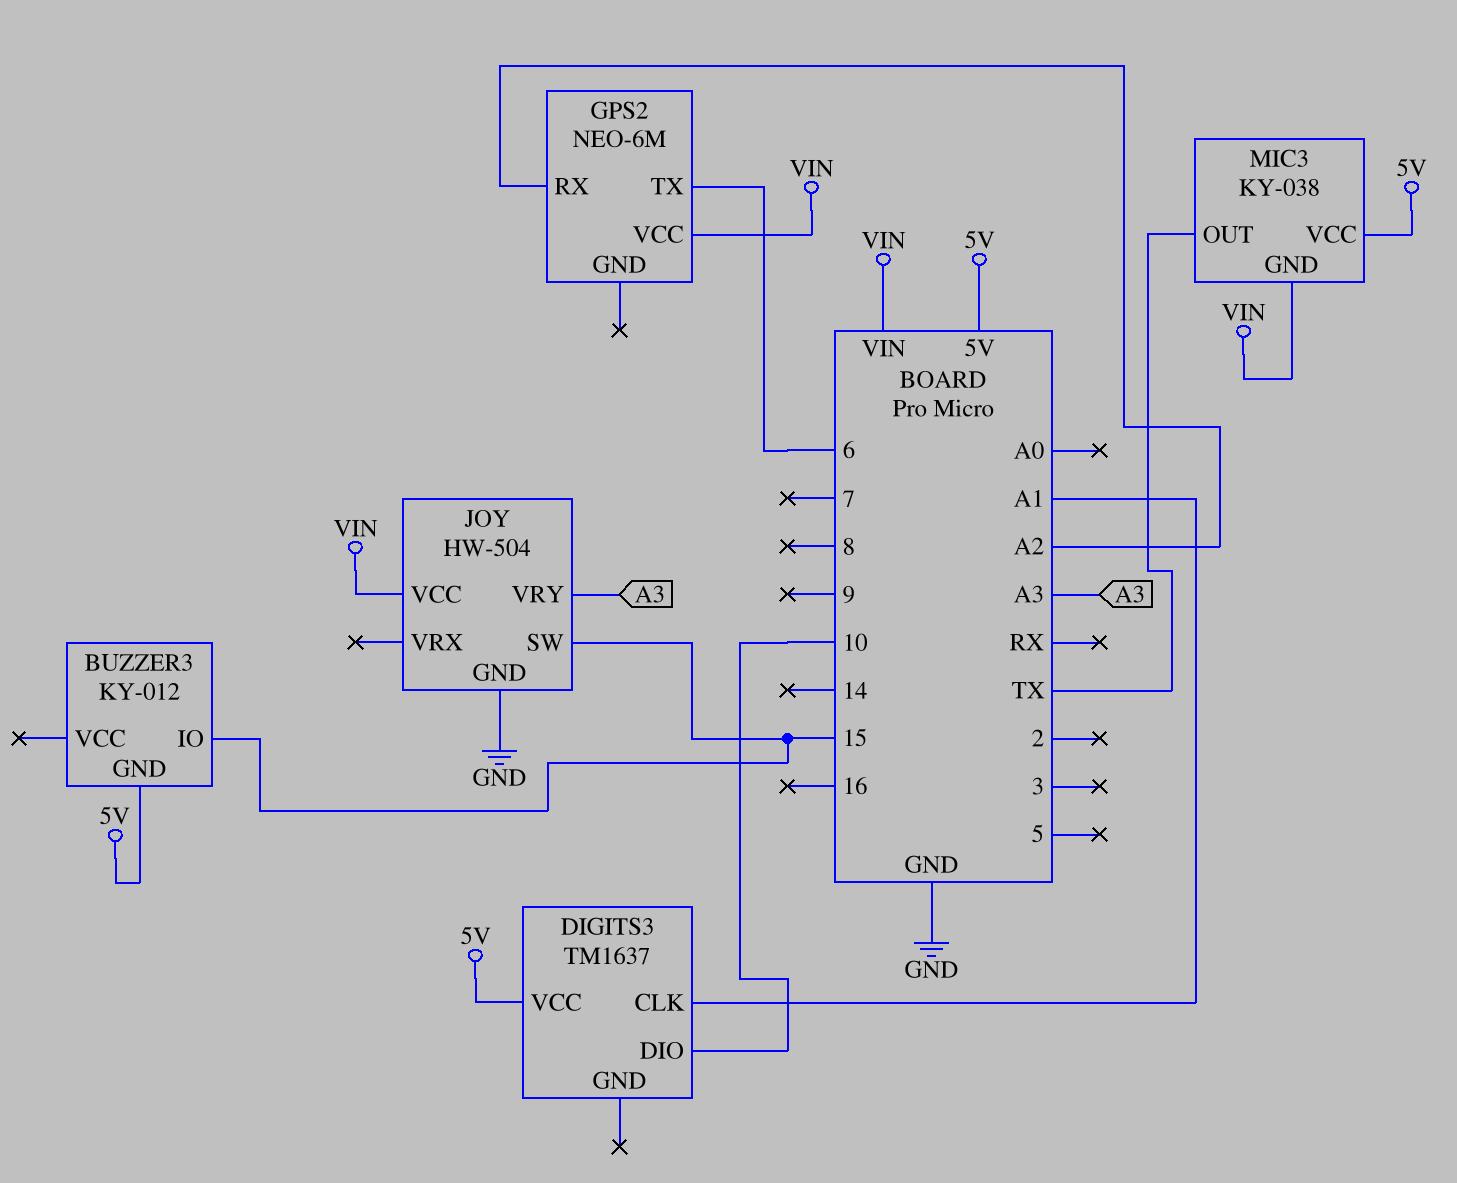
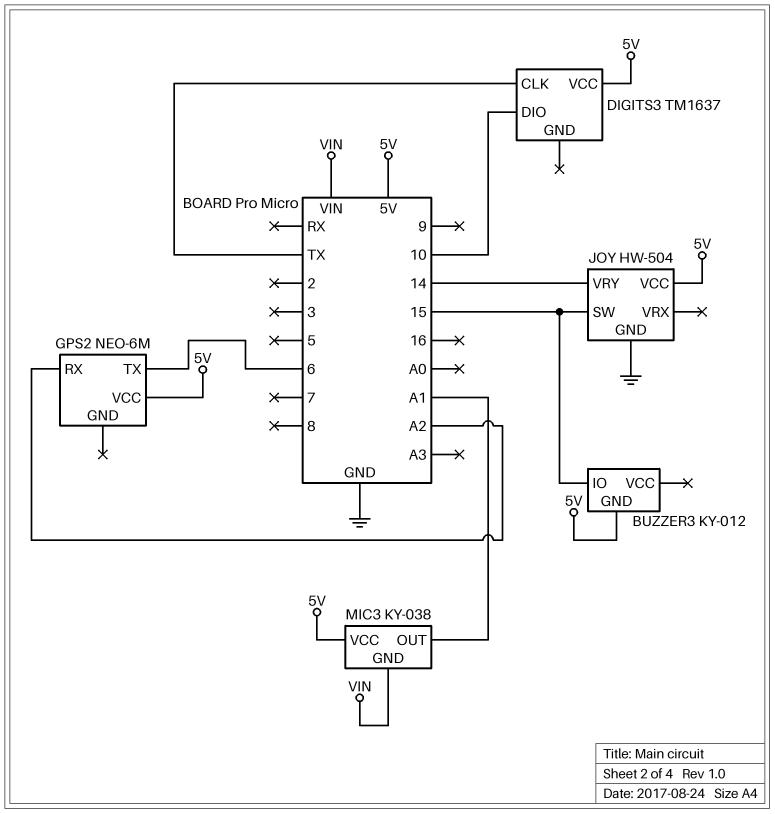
DIGITS3 pin CLK: A1 -> TX
GPS2 pin VCC: VIN -> 5V
JOY pin VCC: VIN -> 5V
JOY pin VRY: A3 -> 14
MIC3 pin OUT: TX -> A1

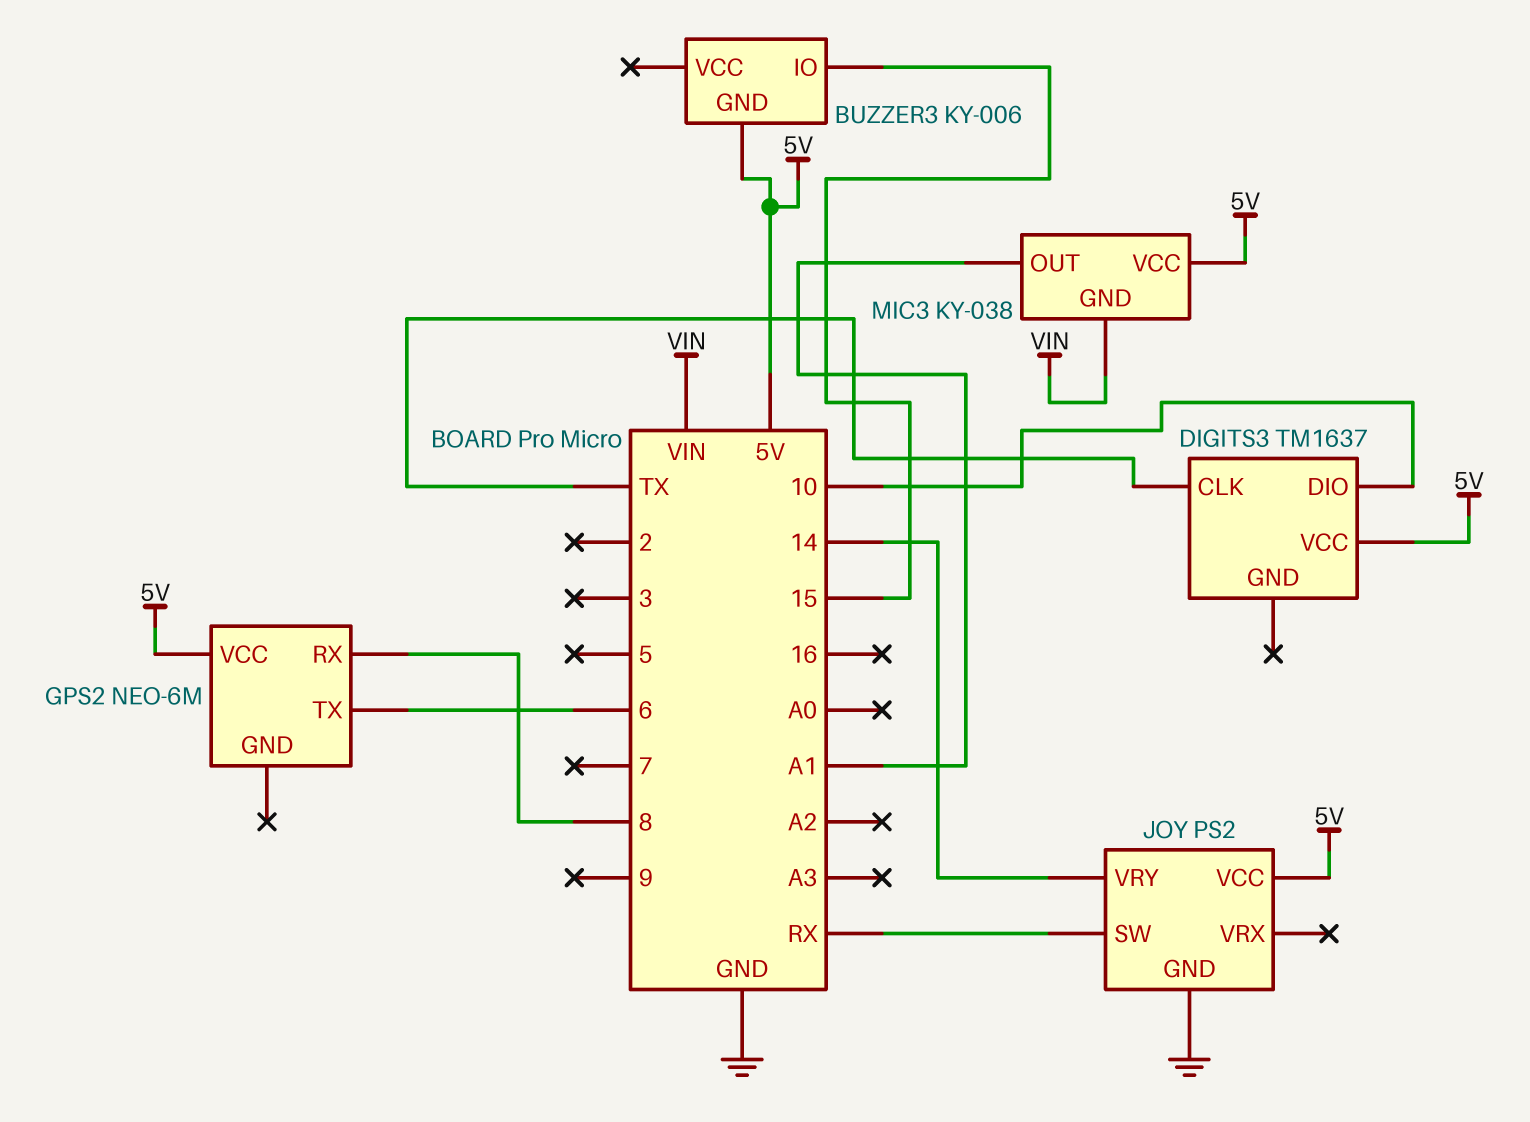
BUZZER3: KY-012 -> KY-006
GPS2 pin RX: A2 -> 8
JOY: HW-504 -> PS2
JOY pin SW: 15 -> RX

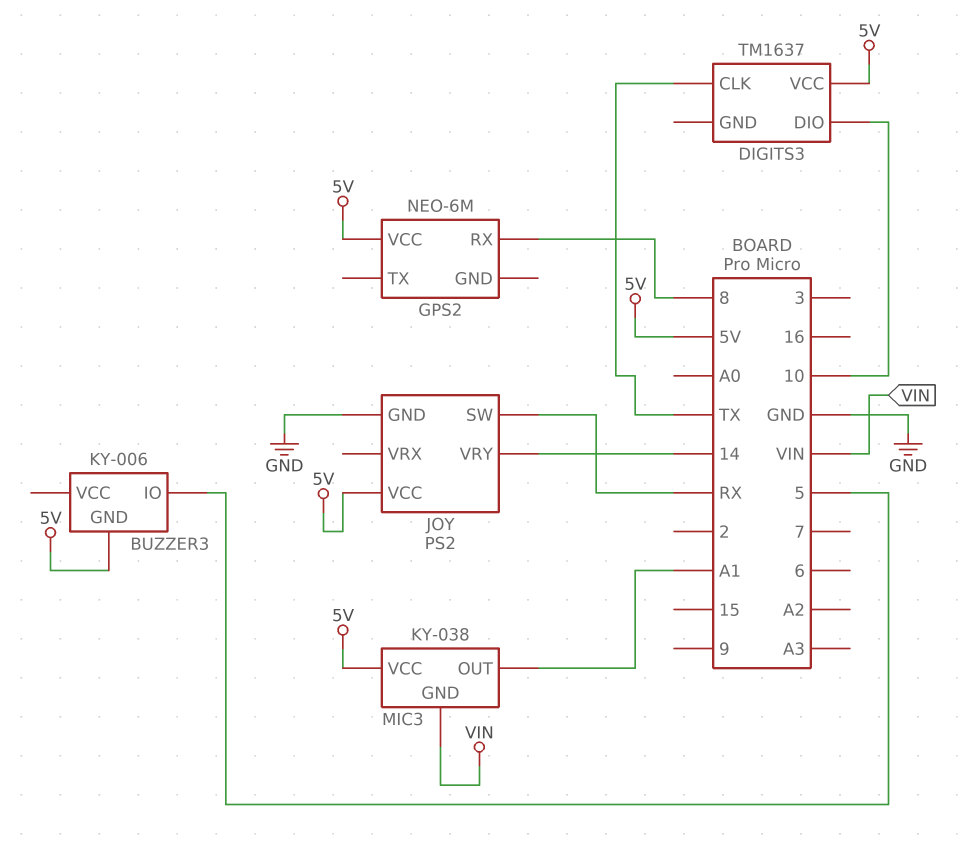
BUZZER3 pin IO: 15 -> 5
GPS2 pin TX: 6 -> none

